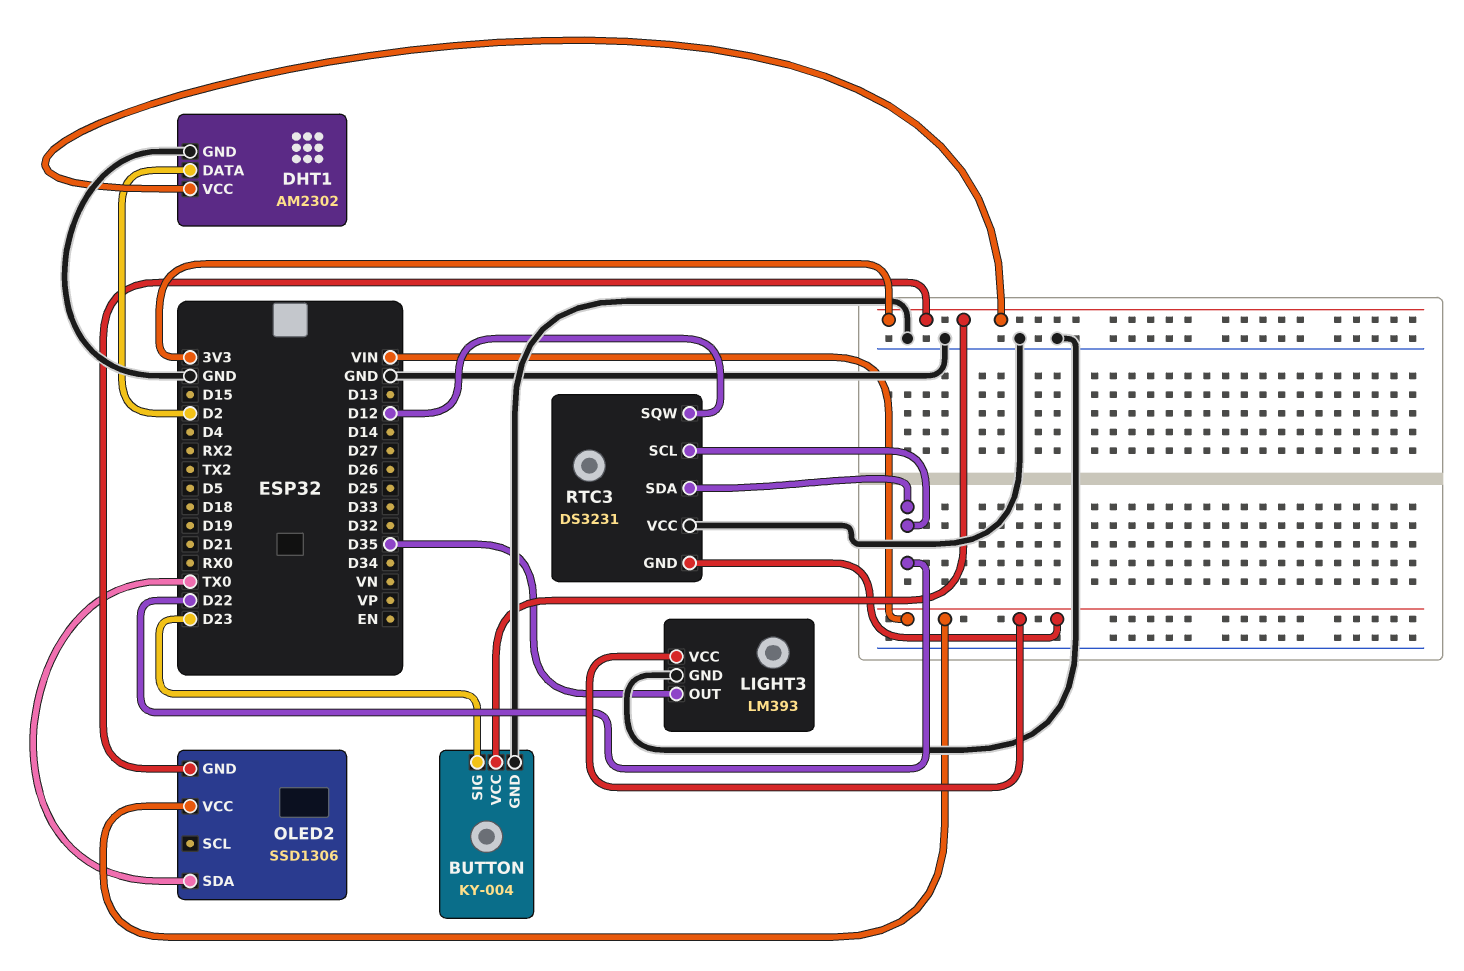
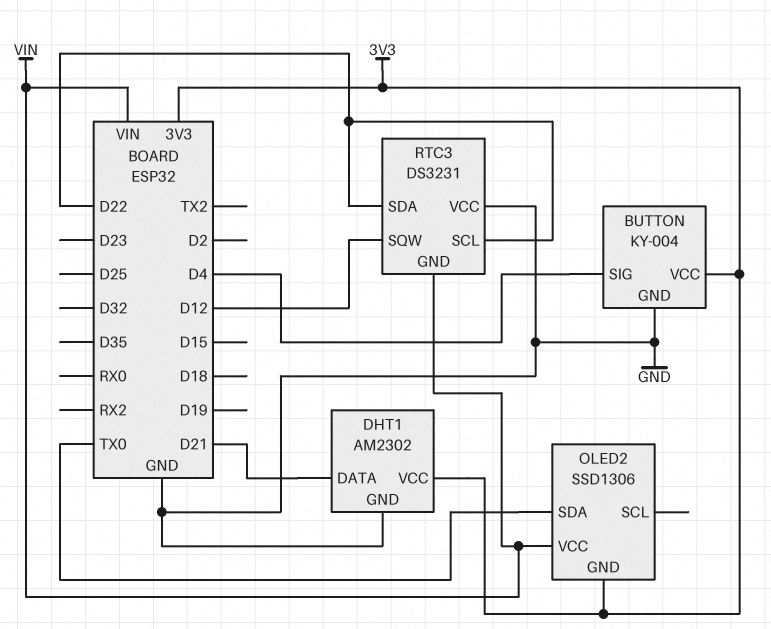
BUTTON pin SIG: D23 -> D4
DHT1 pin DATA: D2 -> D21
LIGHT3: LM393 -> none
LIGHT3 pin GND: GND -> none
LIGHT3 pin OUT: D35 -> none
LIGHT3 pin VCC: VIN -> none

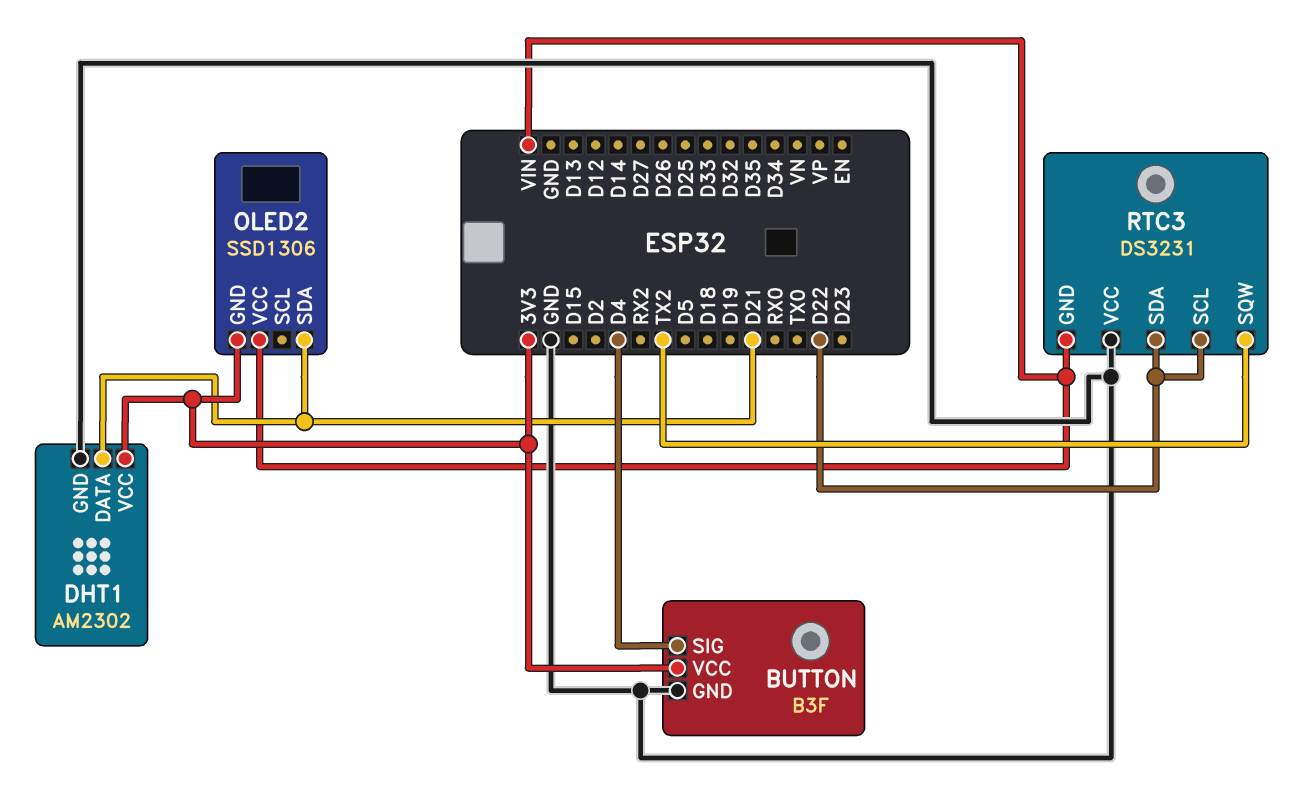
BUTTON: KY-004 -> B3F
OLED2 pin SDA: TX0 -> D21
RTC3 pin SQW: D12 -> TX2

